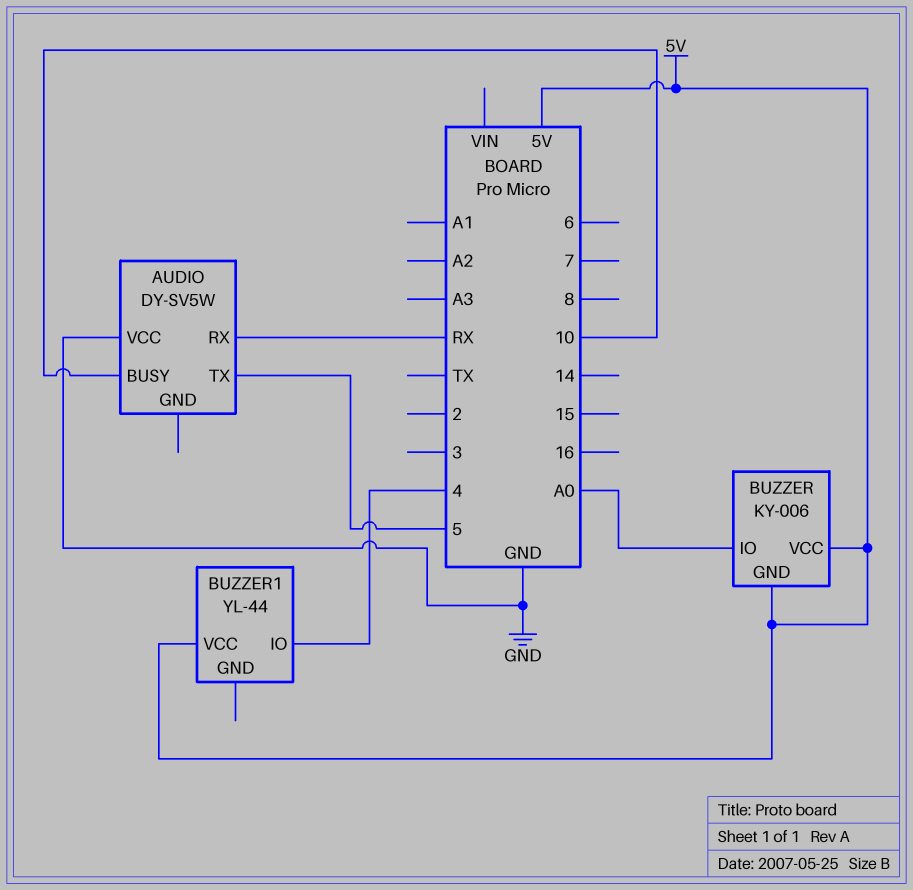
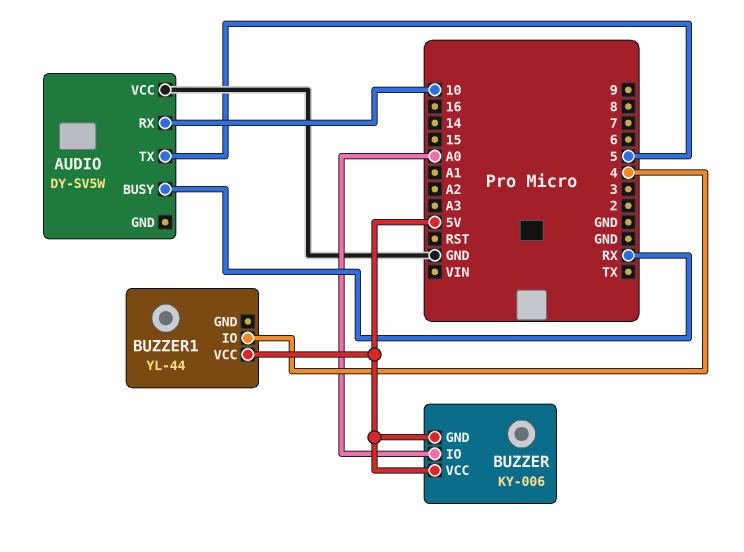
AUDIO pin BUSY: 10 -> RX
AUDIO pin RX: RX -> 10

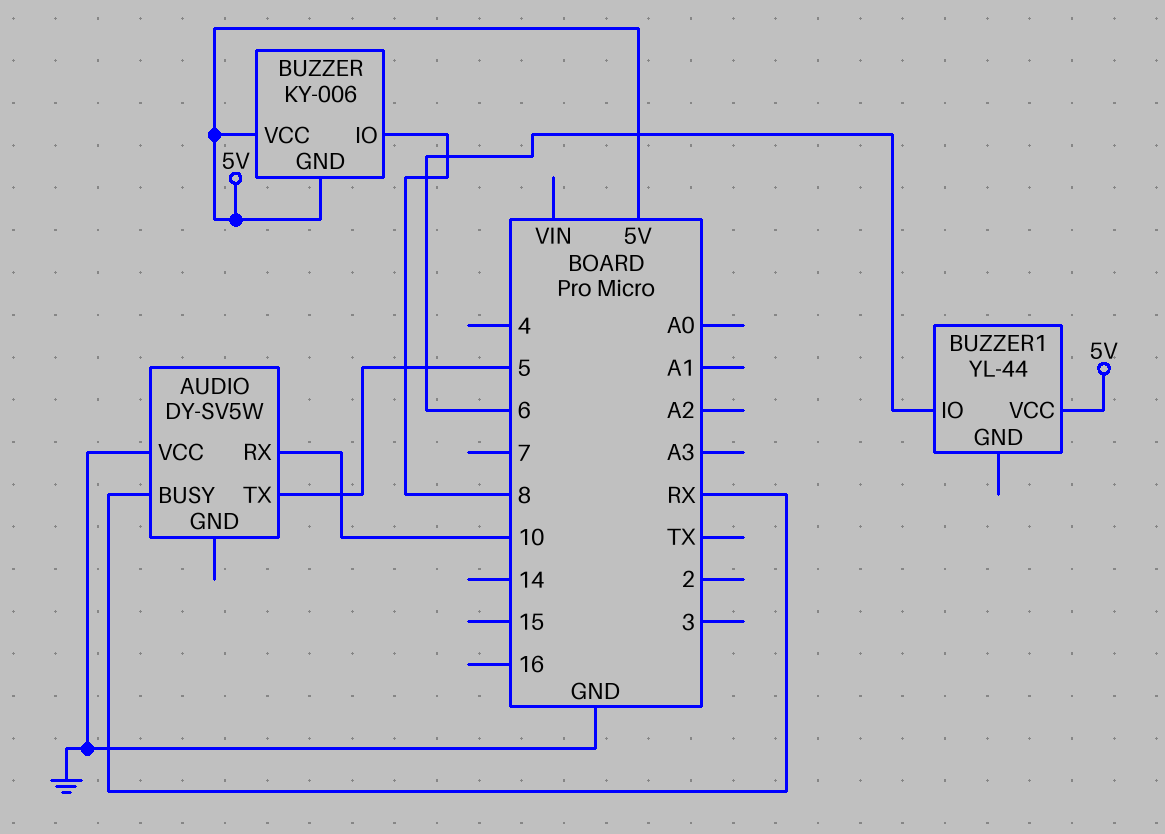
BUZZER pin IO: A0 -> 8
BUZZER1 pin IO: 4 -> 6

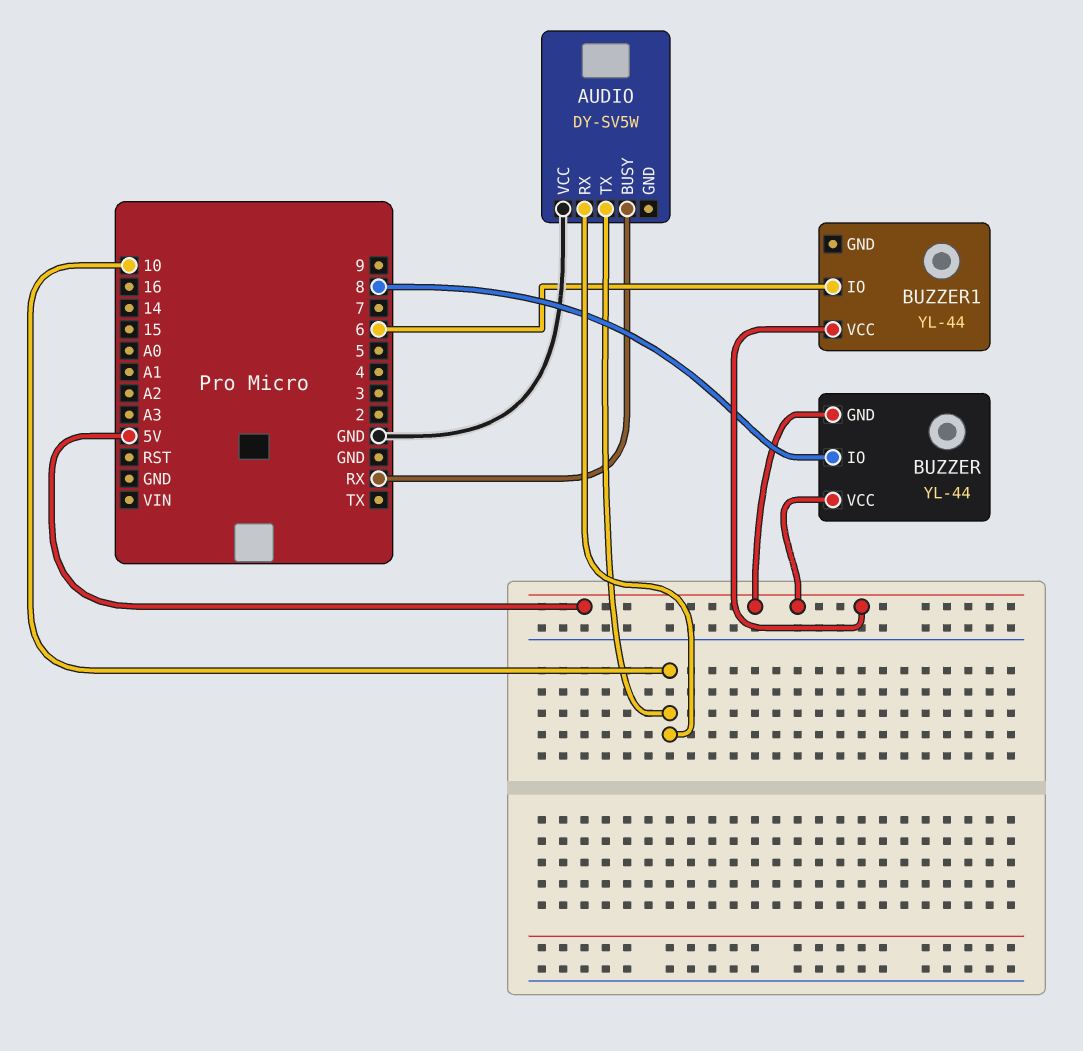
AUDIO pin TX: 5 -> 10
BUZZER: KY-006 -> YL-44

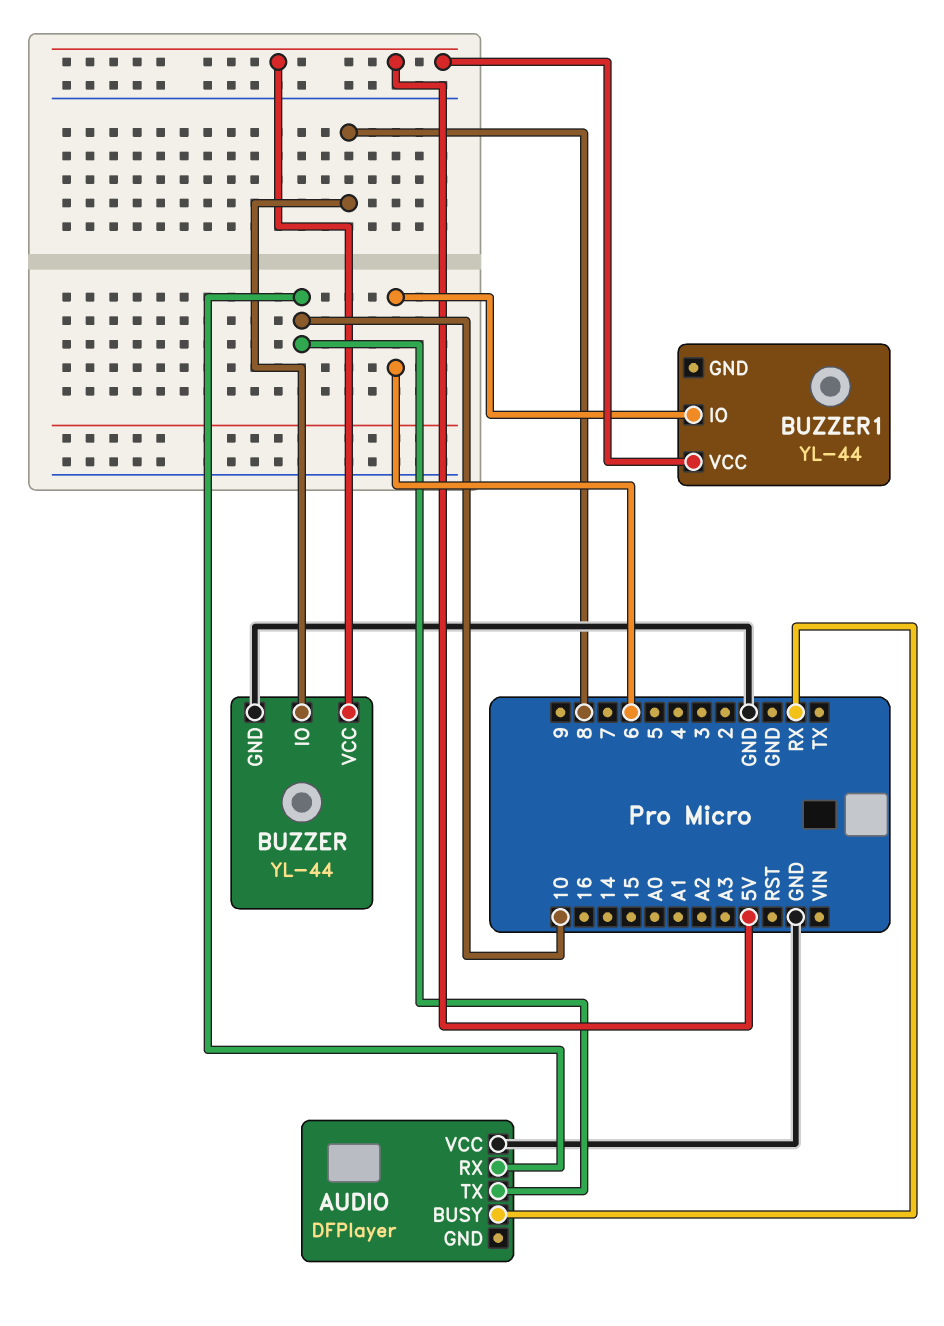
AUDIO: DY-SV5W -> DFPlayer
BUZZER pin GND: 5V -> GND

